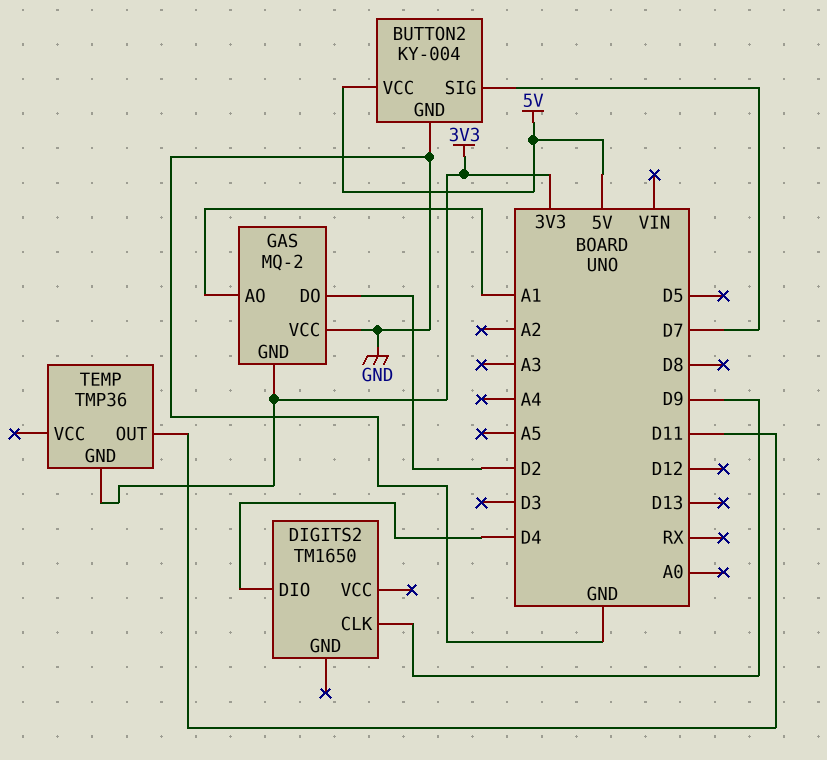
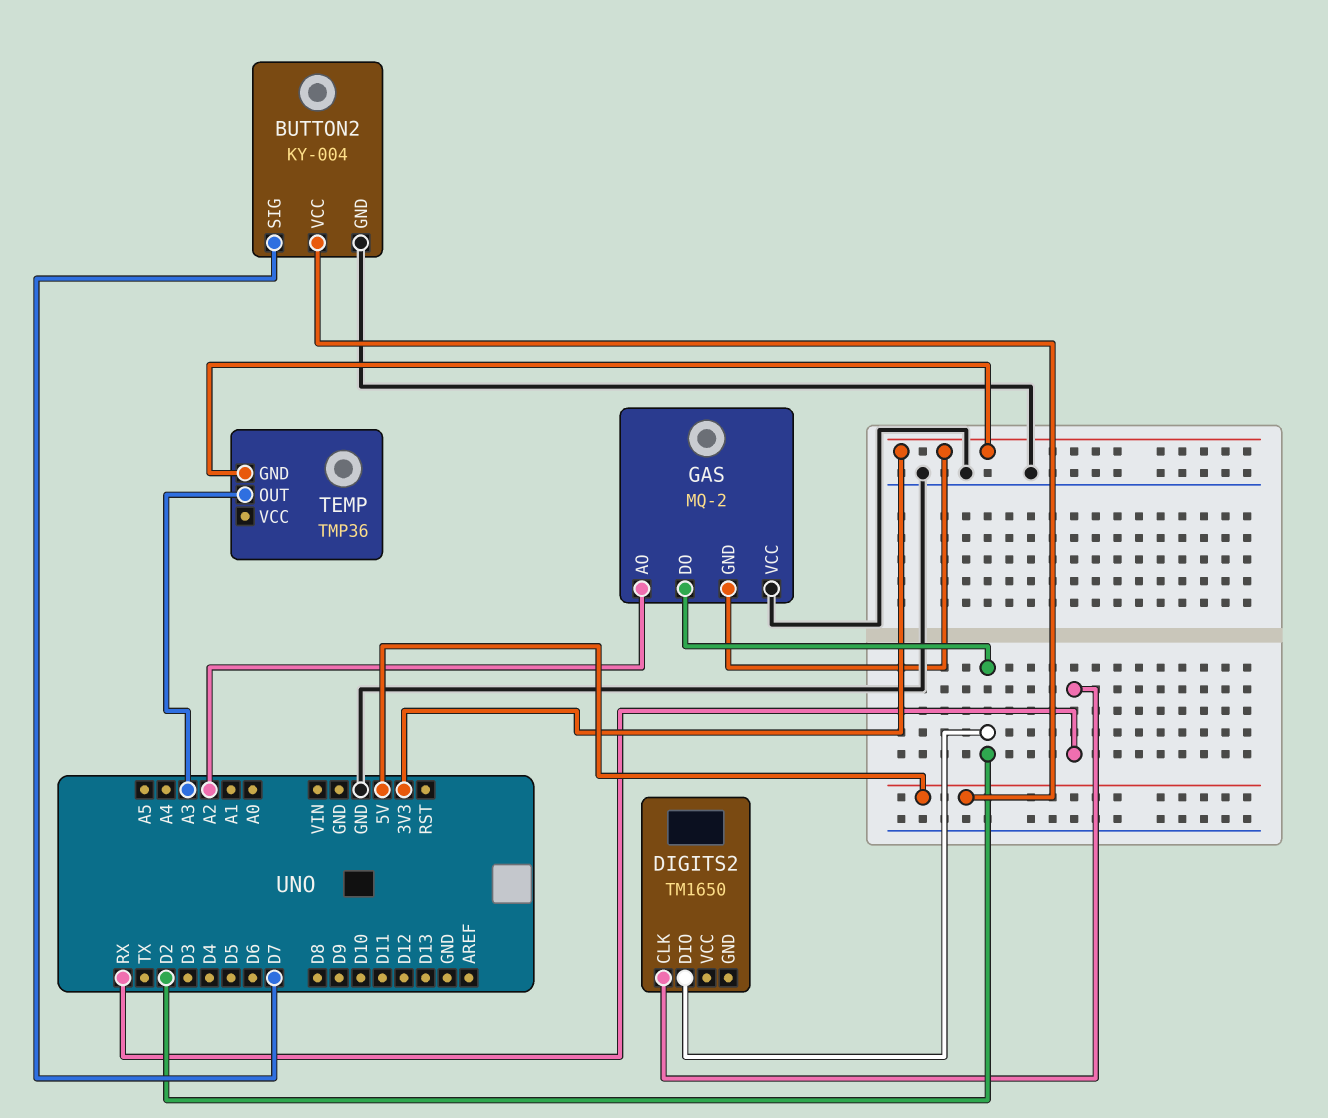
DIGITS2 pin CLK: D9 -> RX
DIGITS2 pin DIO: D4 -> D2
GAS pin AO: A1 -> A2
TEMP pin OUT: D11 -> A3

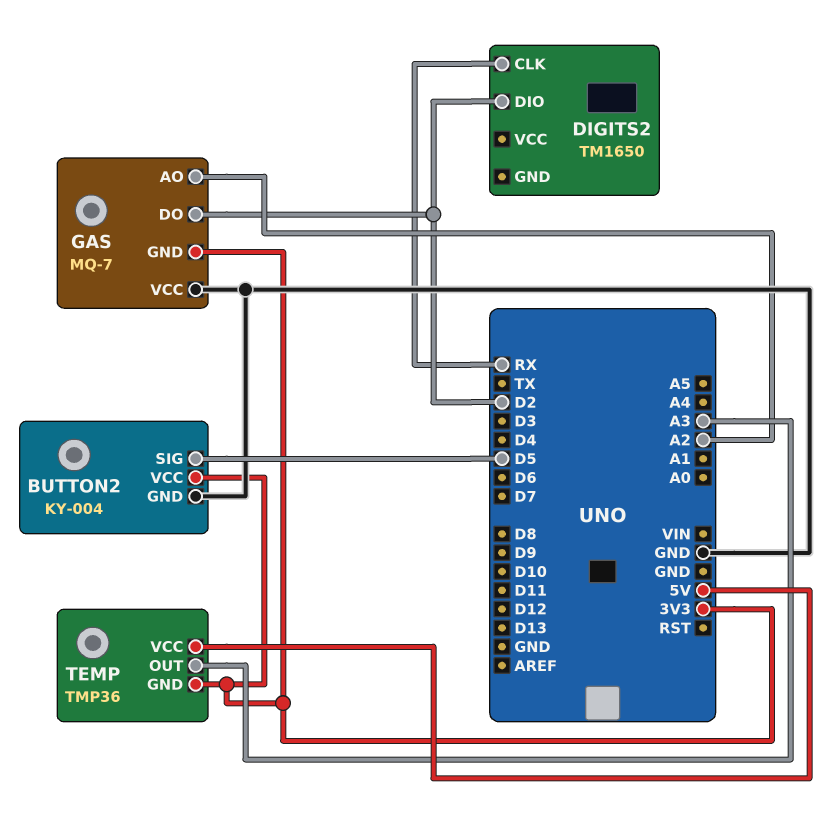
BUTTON2 pin SIG: D7 -> D5
BUTTON2 pin VCC: 5V -> 3V3
GAS: MQ-2 -> MQ-7
TEMP pin VCC: none -> 5V

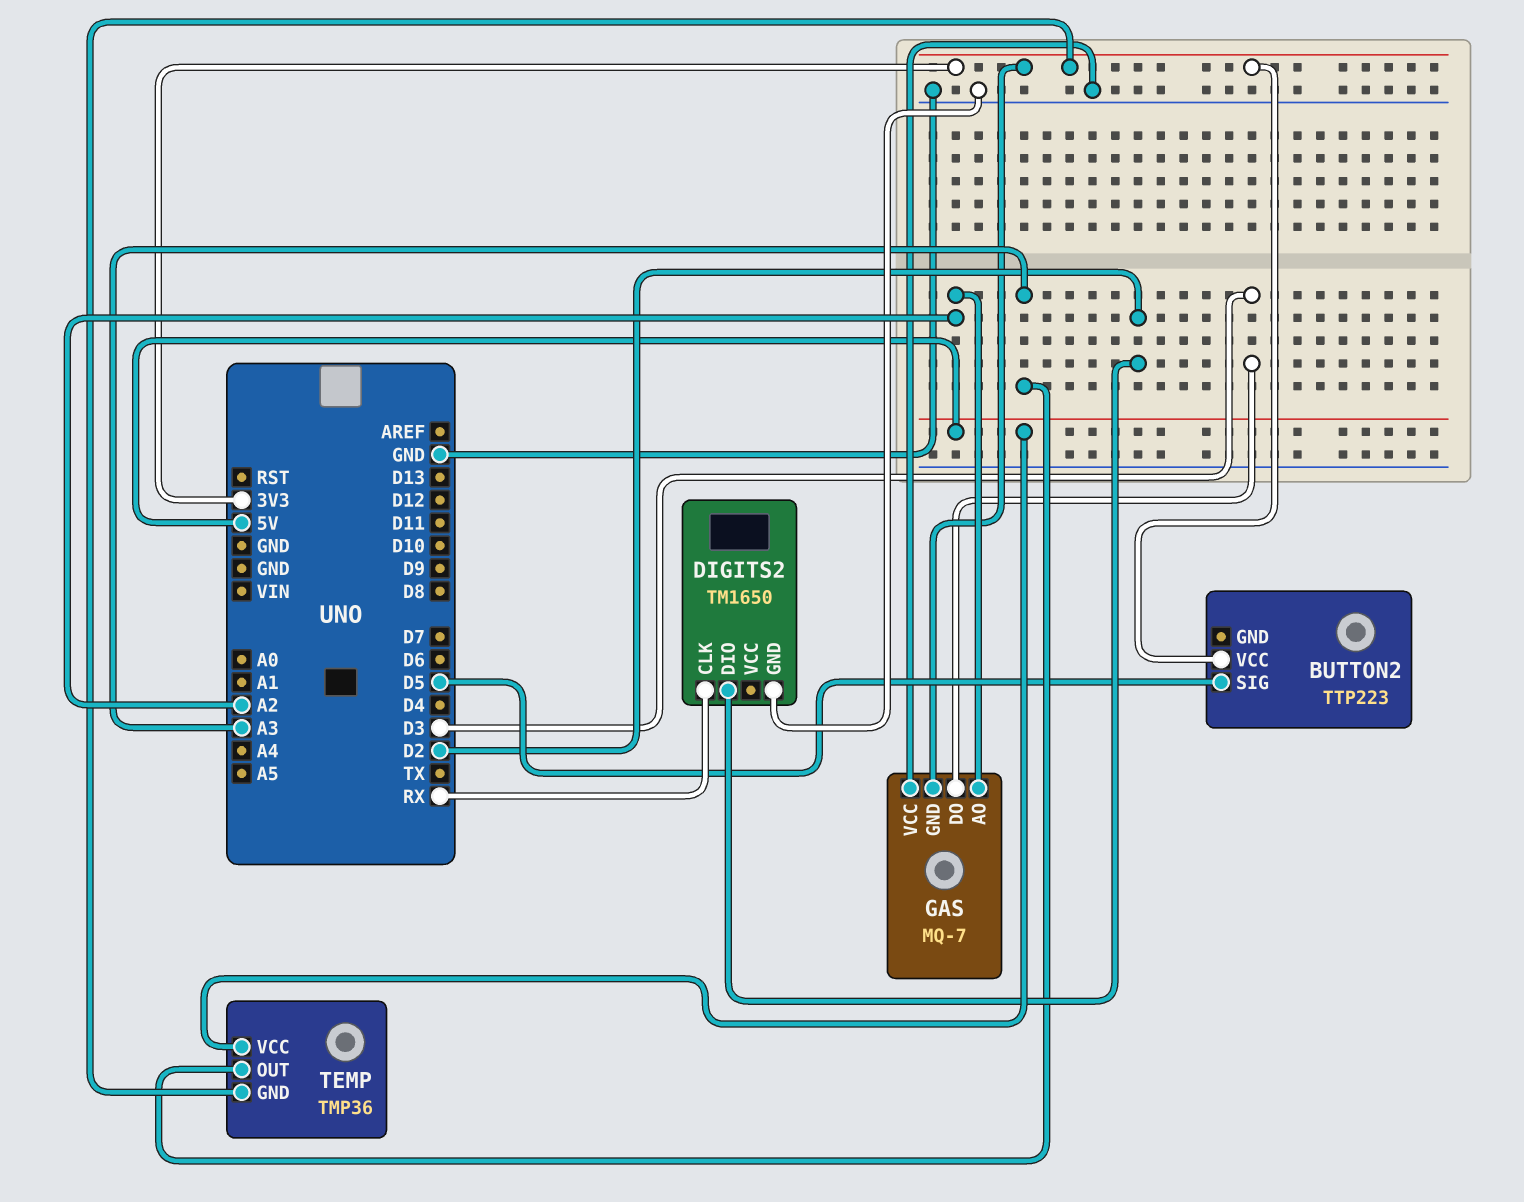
BUTTON2: KY-004 -> TTP223
BUTTON2 pin GND: GND -> none
DIGITS2 pin GND: none -> GND
GAS pin DO: D2 -> D3

